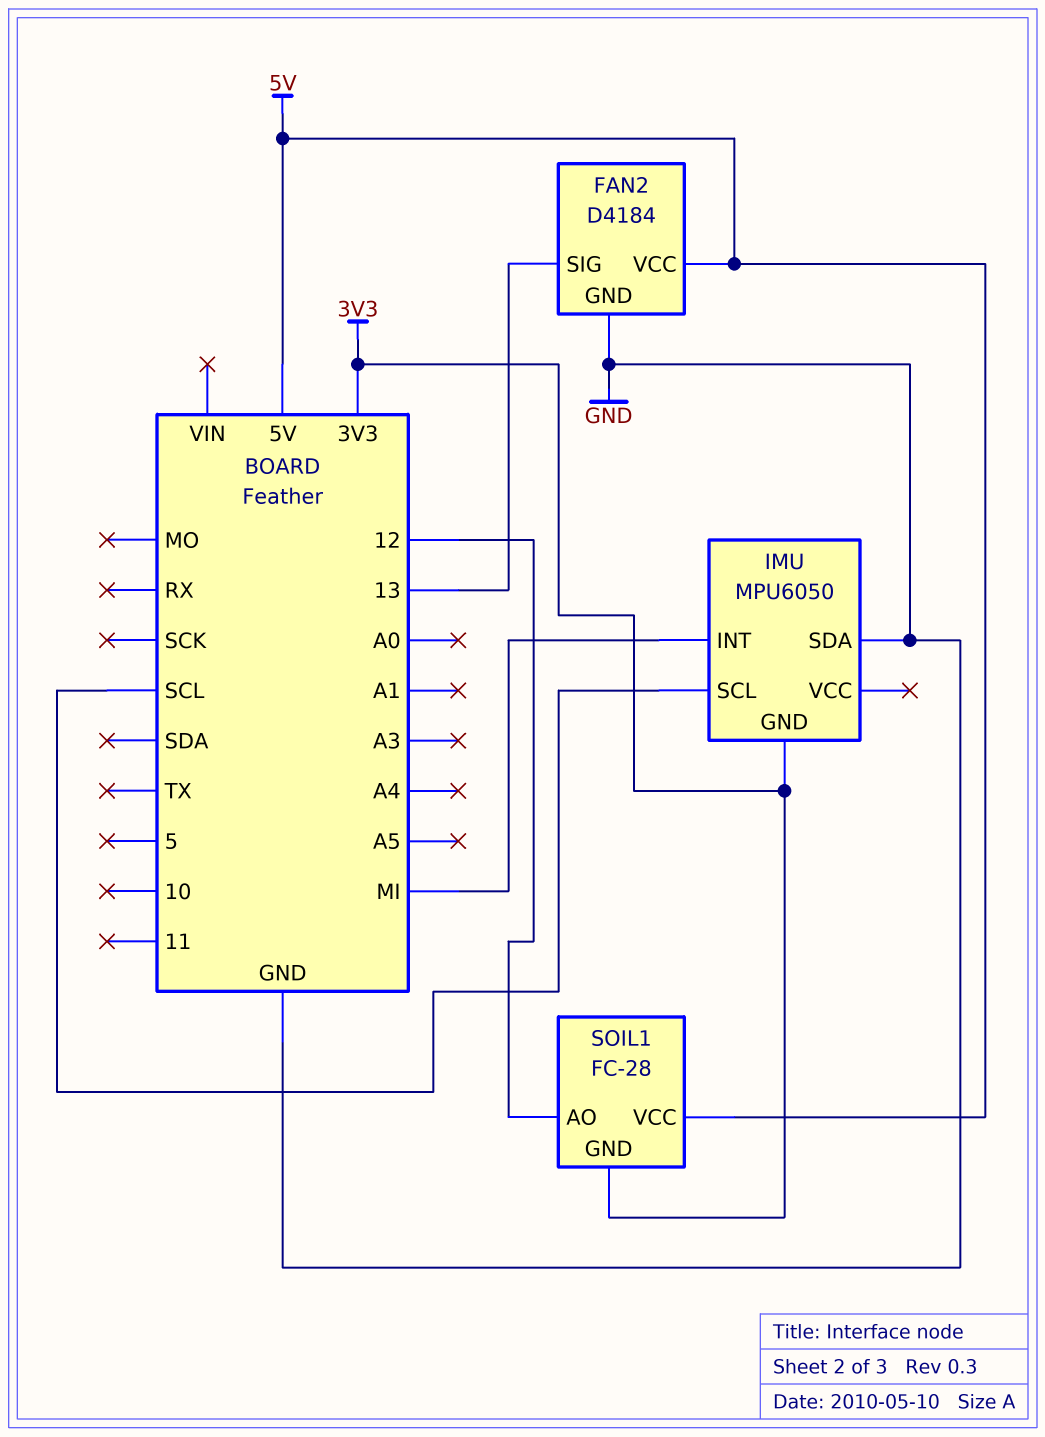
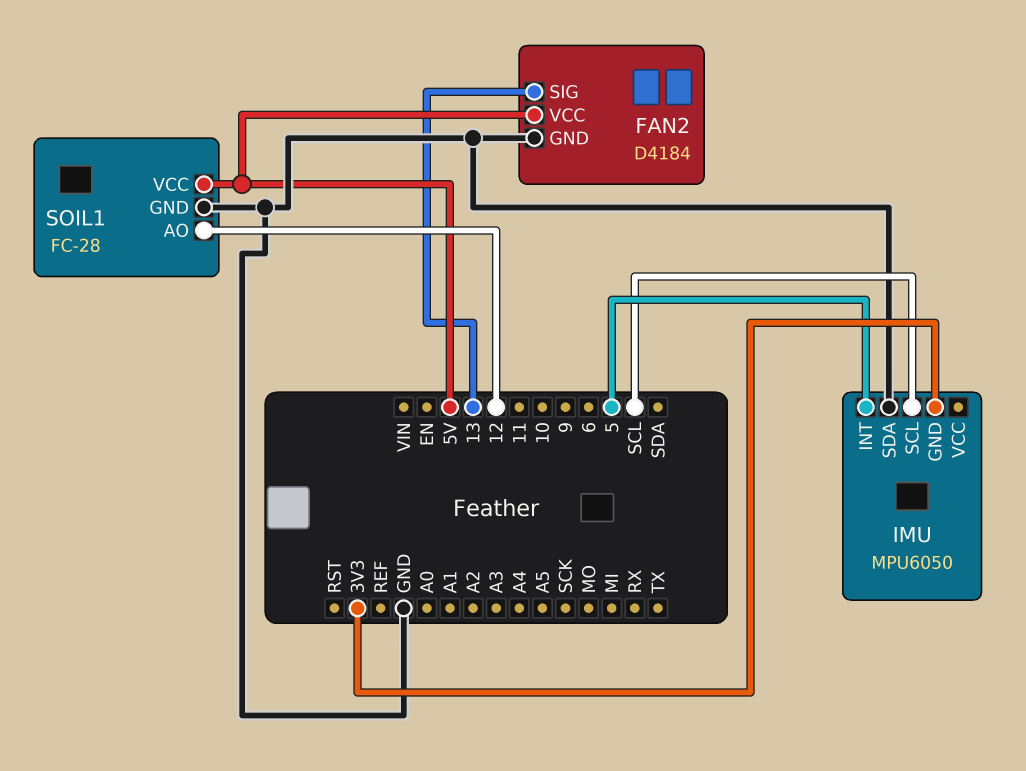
IMU pin INT: MI -> 5
SOIL1 pin GND: 3V3 -> GND

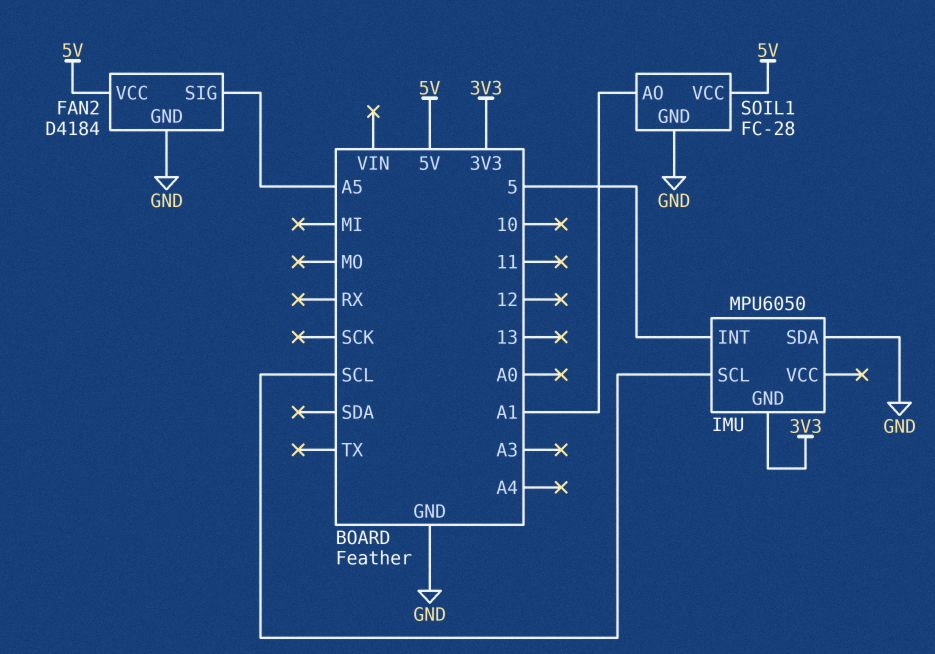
FAN2 pin SIG: 13 -> A5
SOIL1 pin AO: 12 -> A1

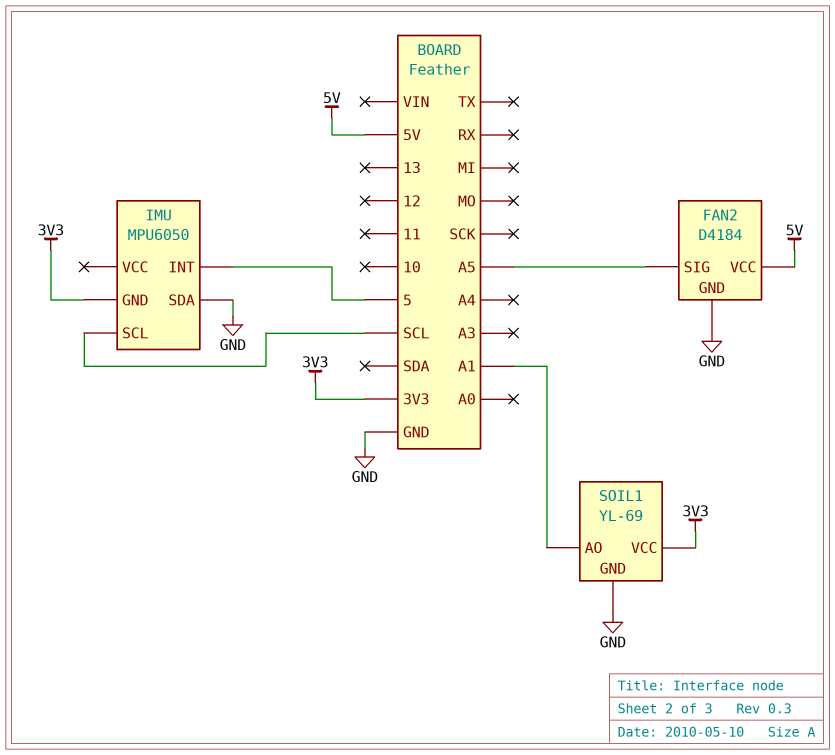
SOIL1: FC-28 -> YL-69
SOIL1 pin VCC: 5V -> 3V3

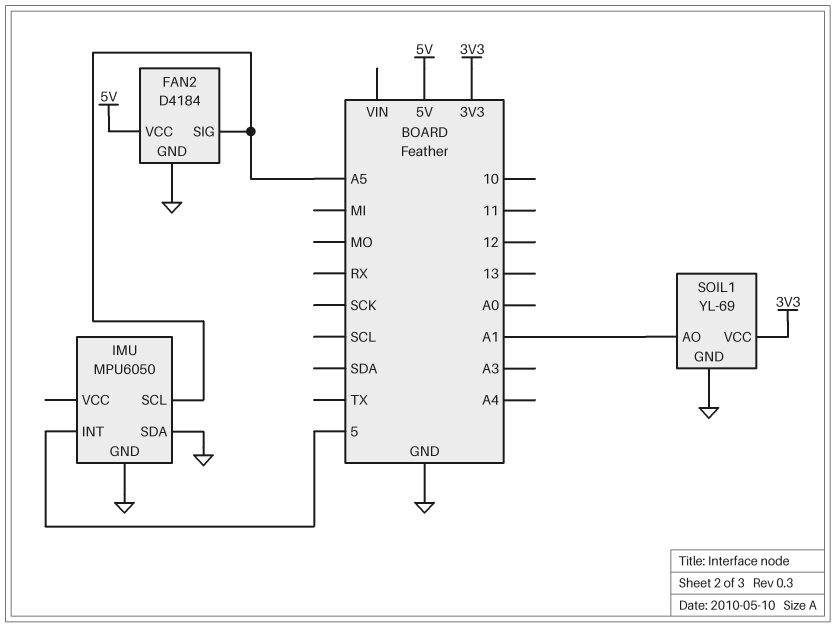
IMU pin GND: 3V3 -> GND
IMU pin SCL: SCL -> A5

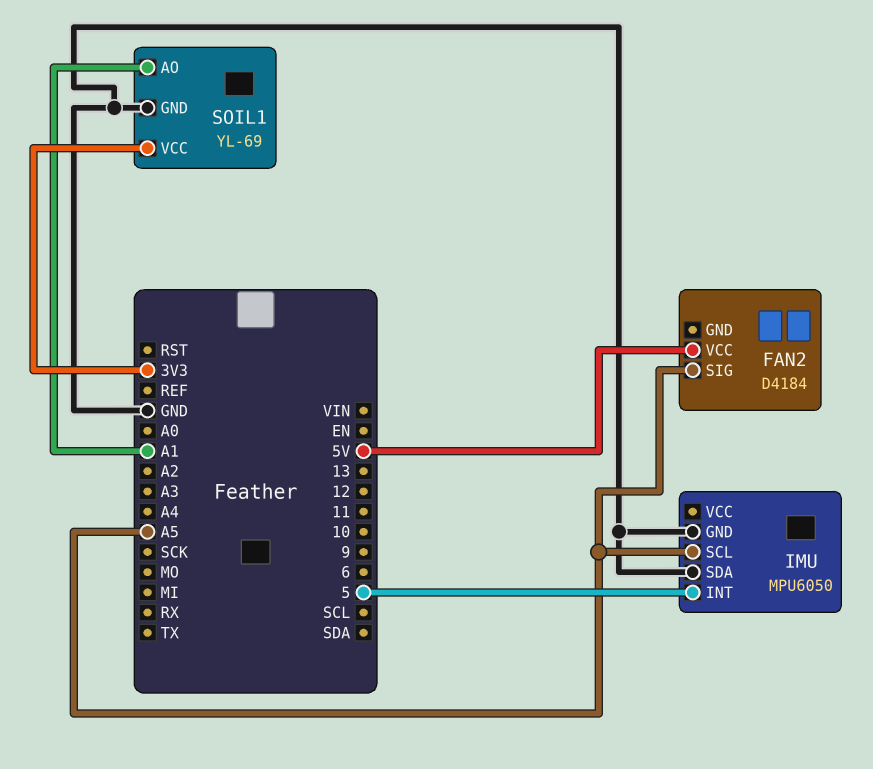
FAN2 pin GND: GND -> none

